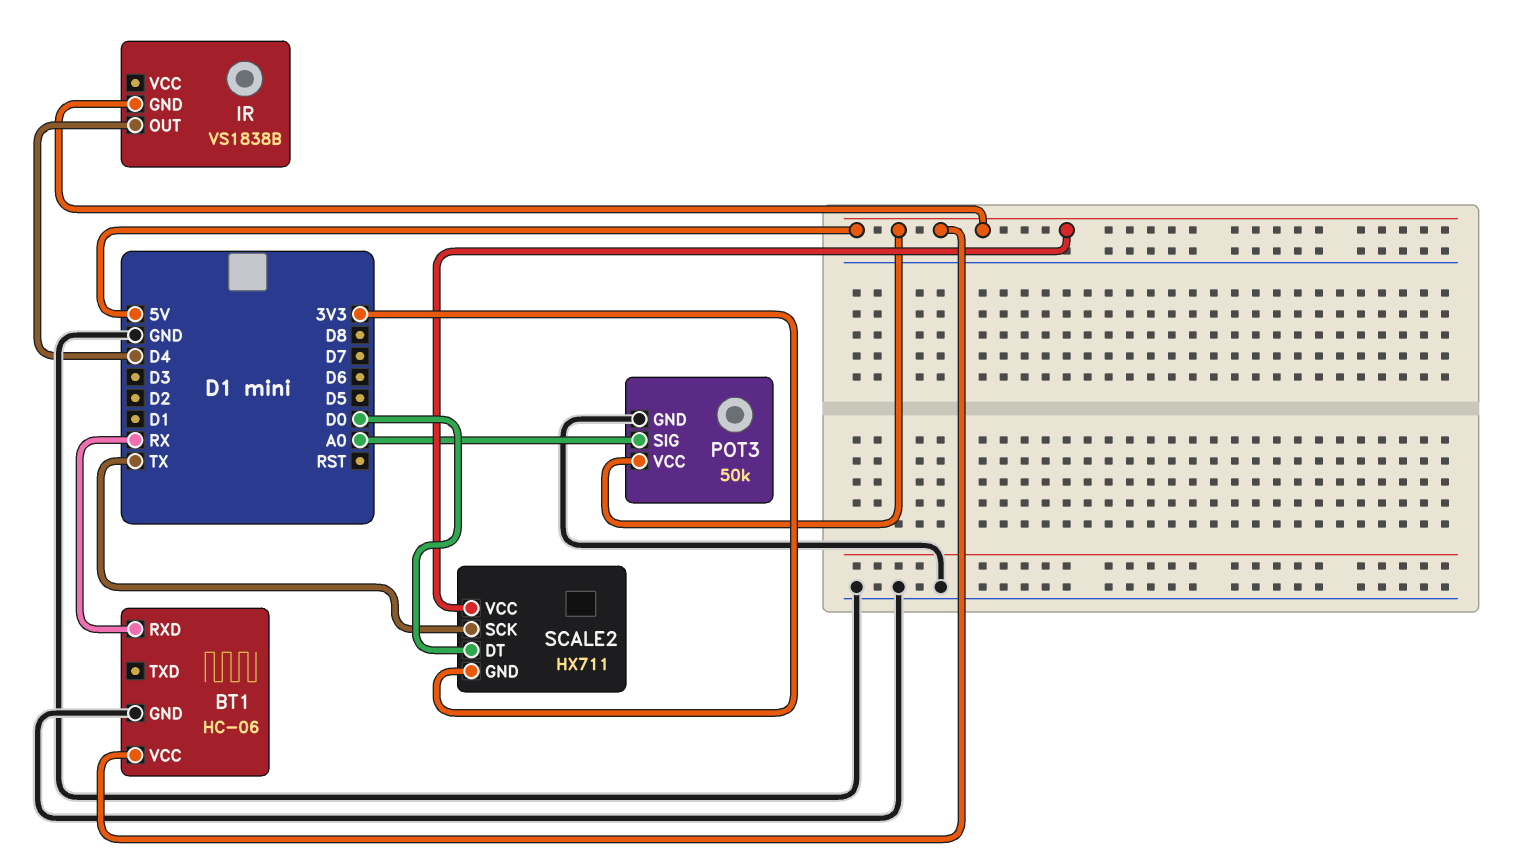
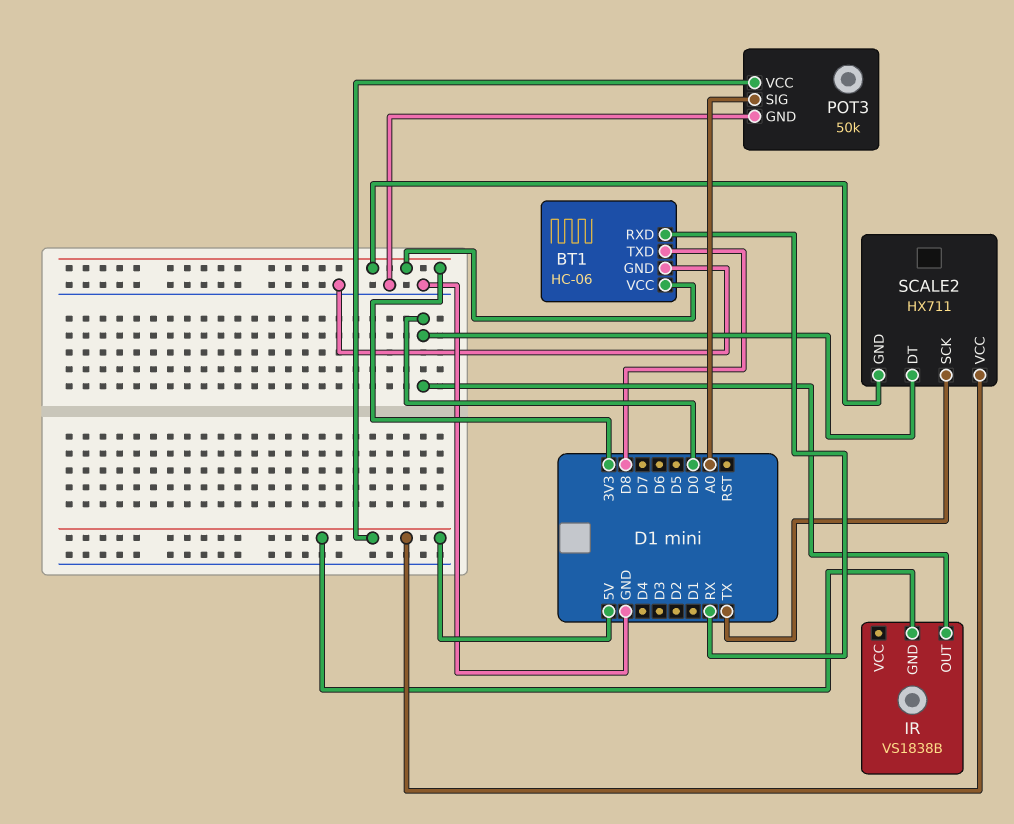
BT1 pin TXD: none -> D8
BT1 pin VCC: 5V -> 3V3
IR pin OUT: D4 -> D0

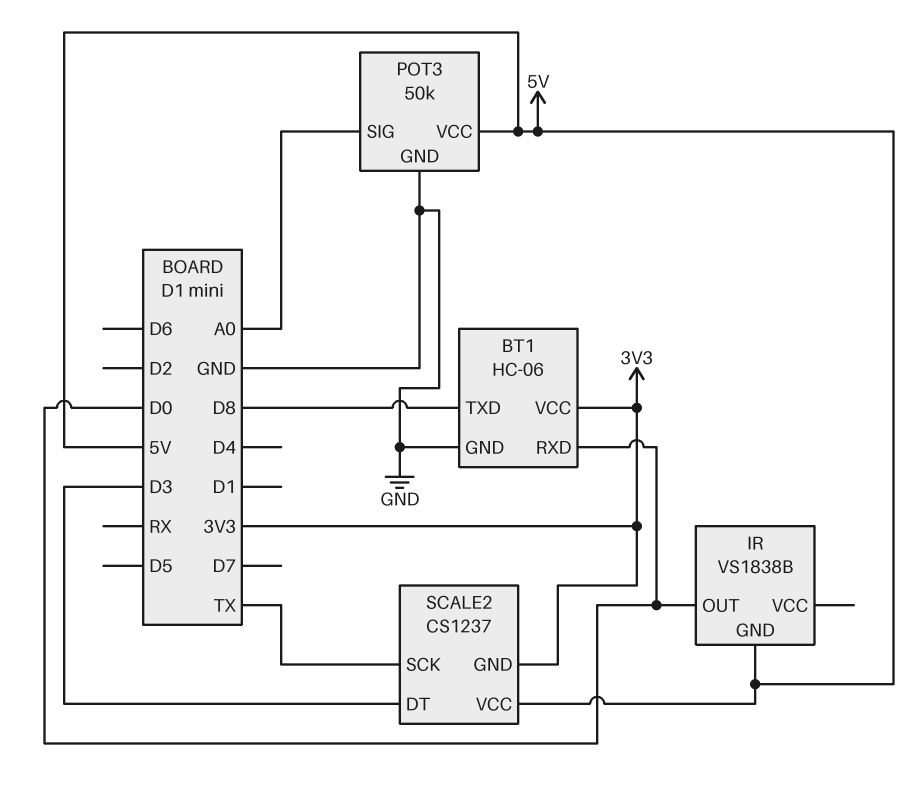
BT1 pin RXD: RX -> D0
SCALE2: HX711 -> CS1237
SCALE2 pin DT: D0 -> D3

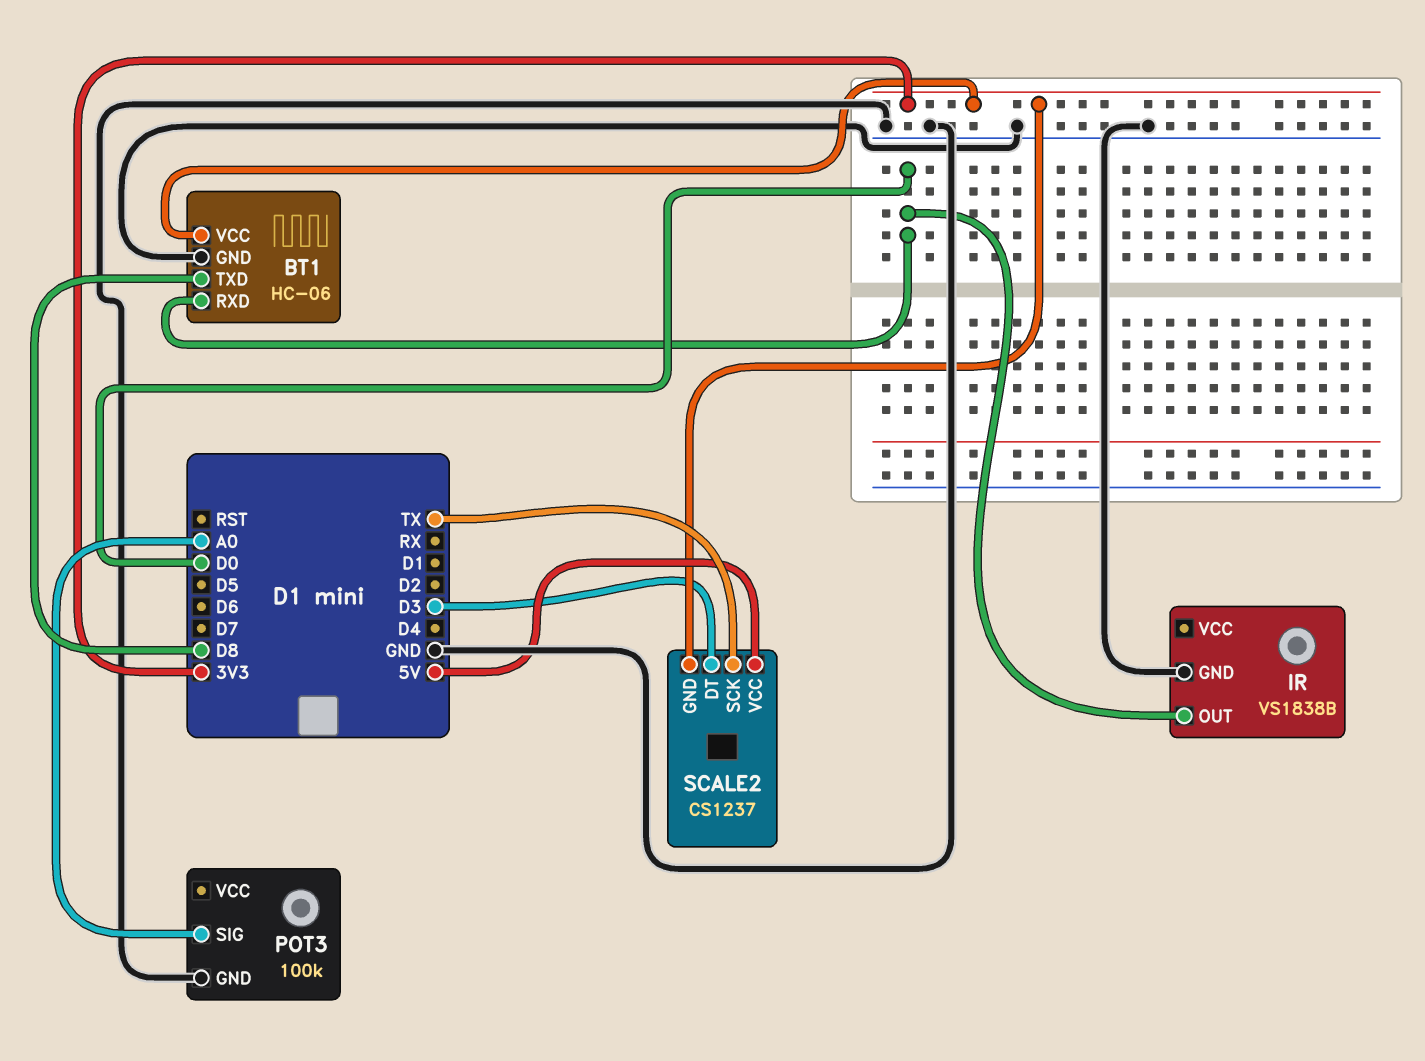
IR pin GND: 5V -> GND
POT3: 50k -> 100k
POT3 pin VCC: 5V -> none

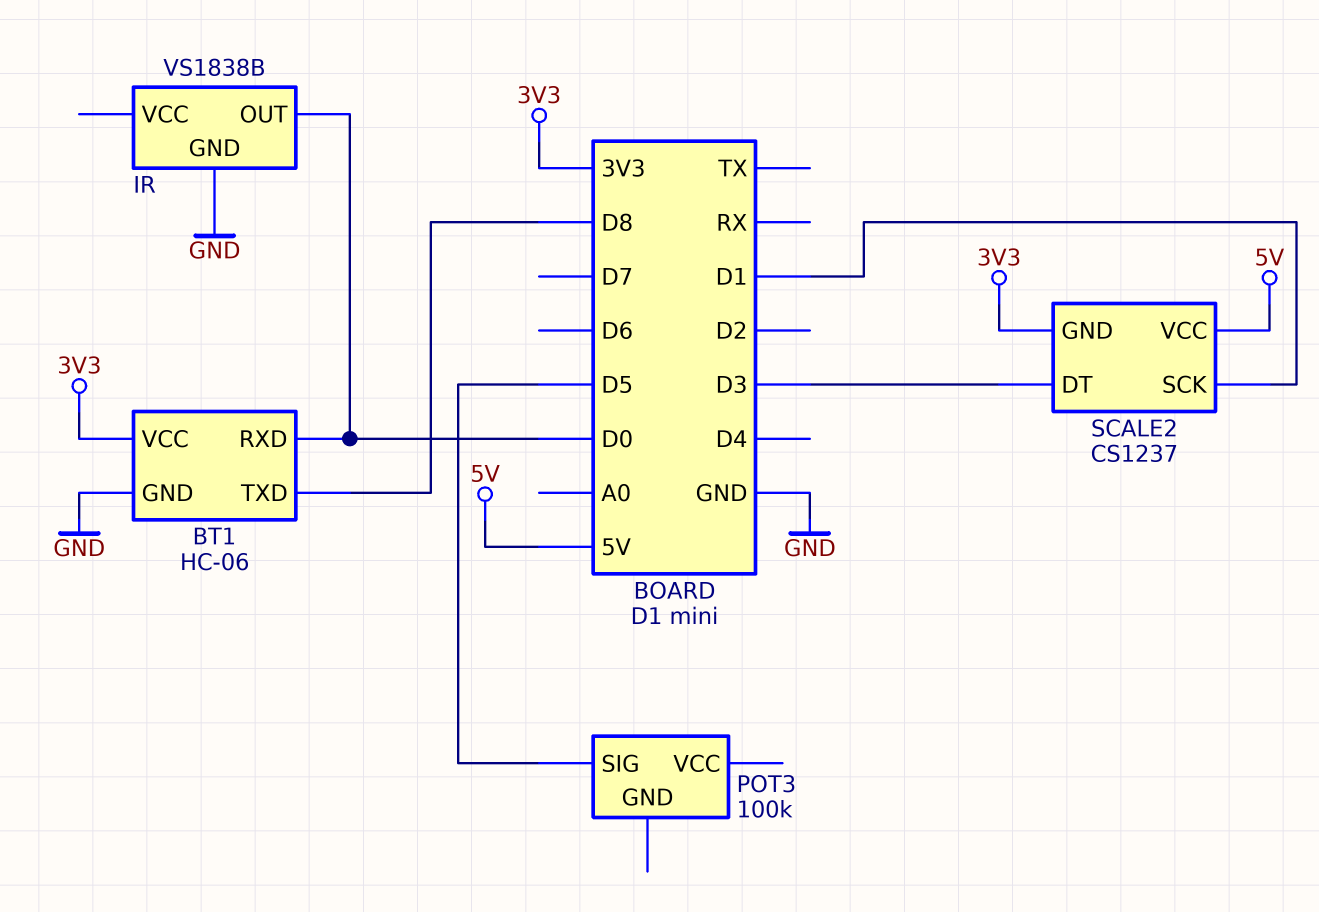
POT3 pin GND: GND -> none
POT3 pin SIG: A0 -> D5
SCALE2 pin SCK: TX -> D1

